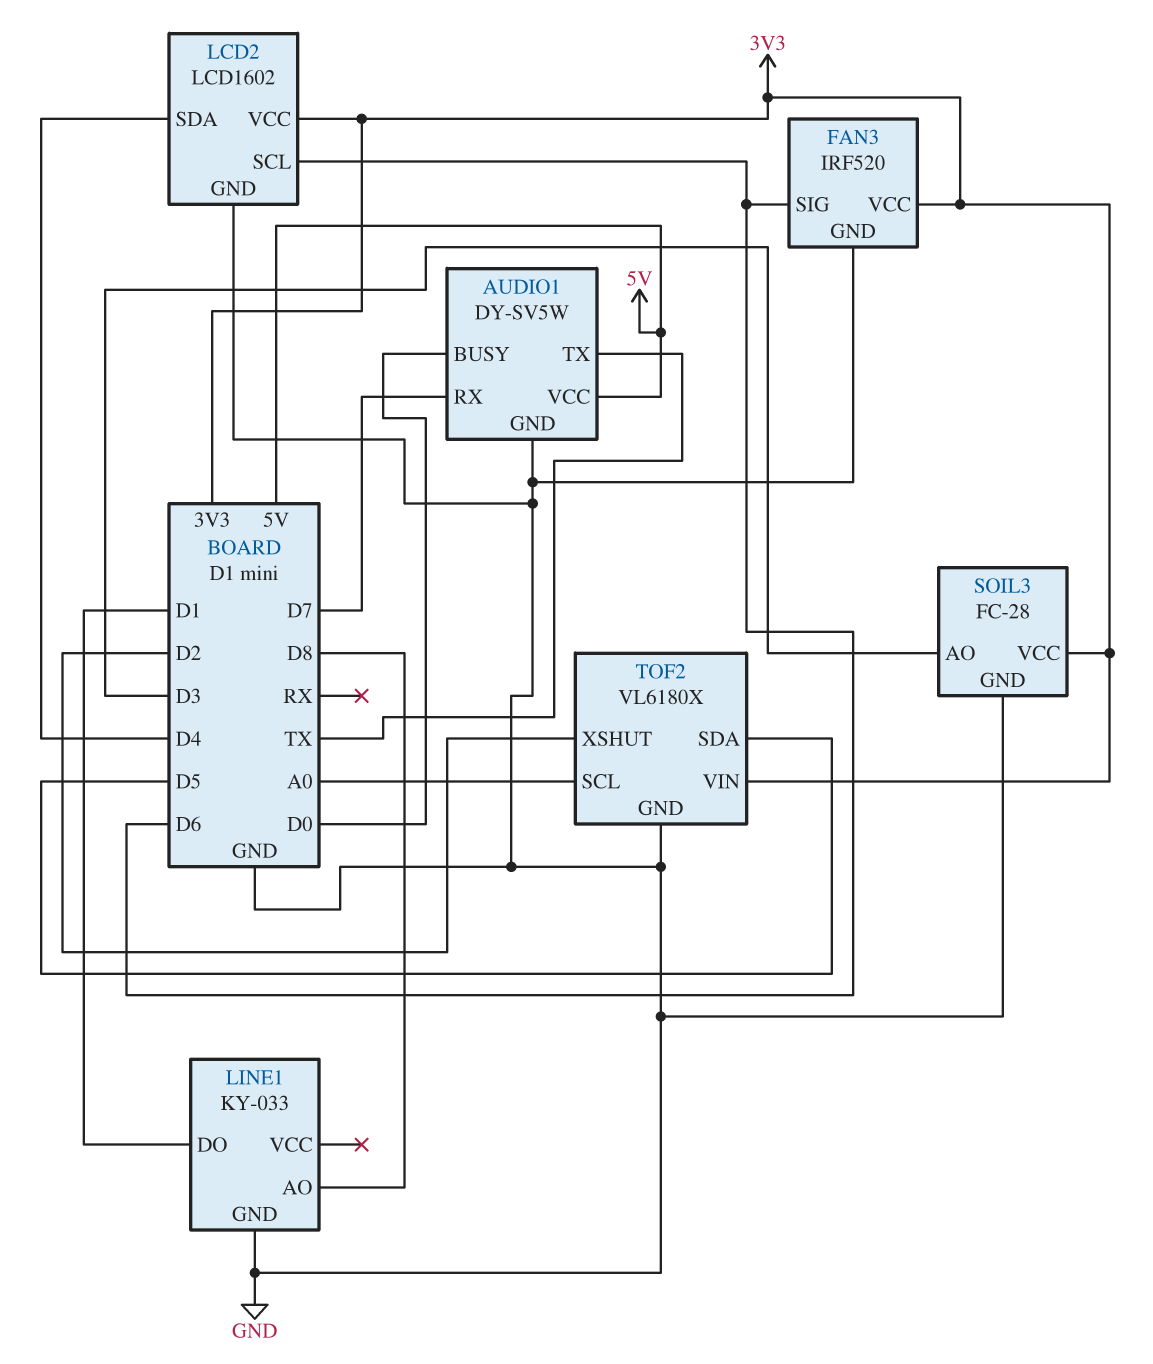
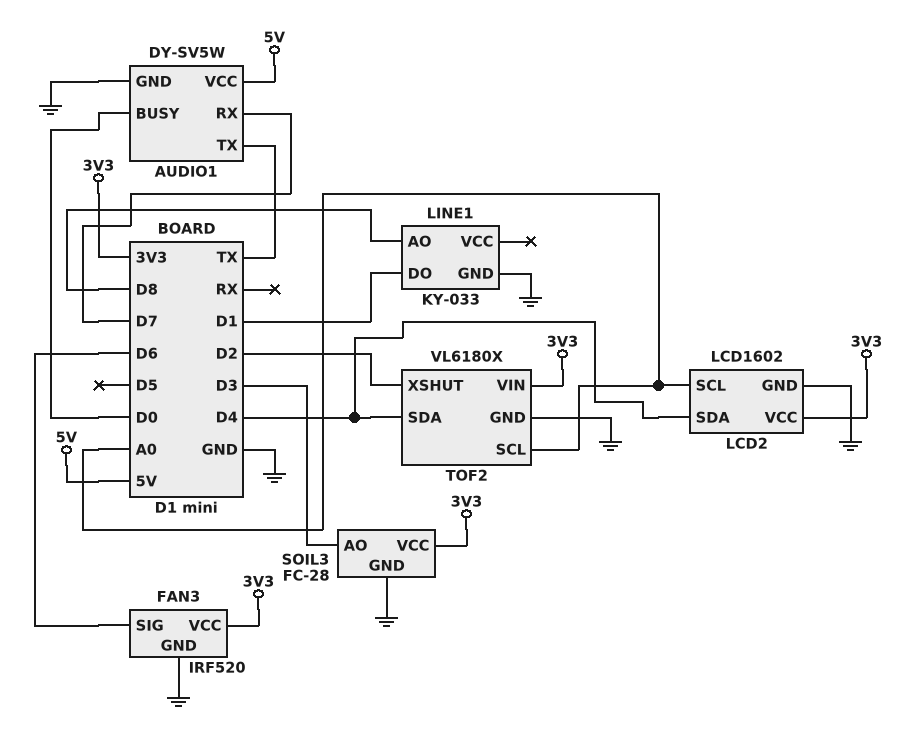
LCD2 pin SCL: D6 -> A0
TOF2 pin SDA: D5 -> D4

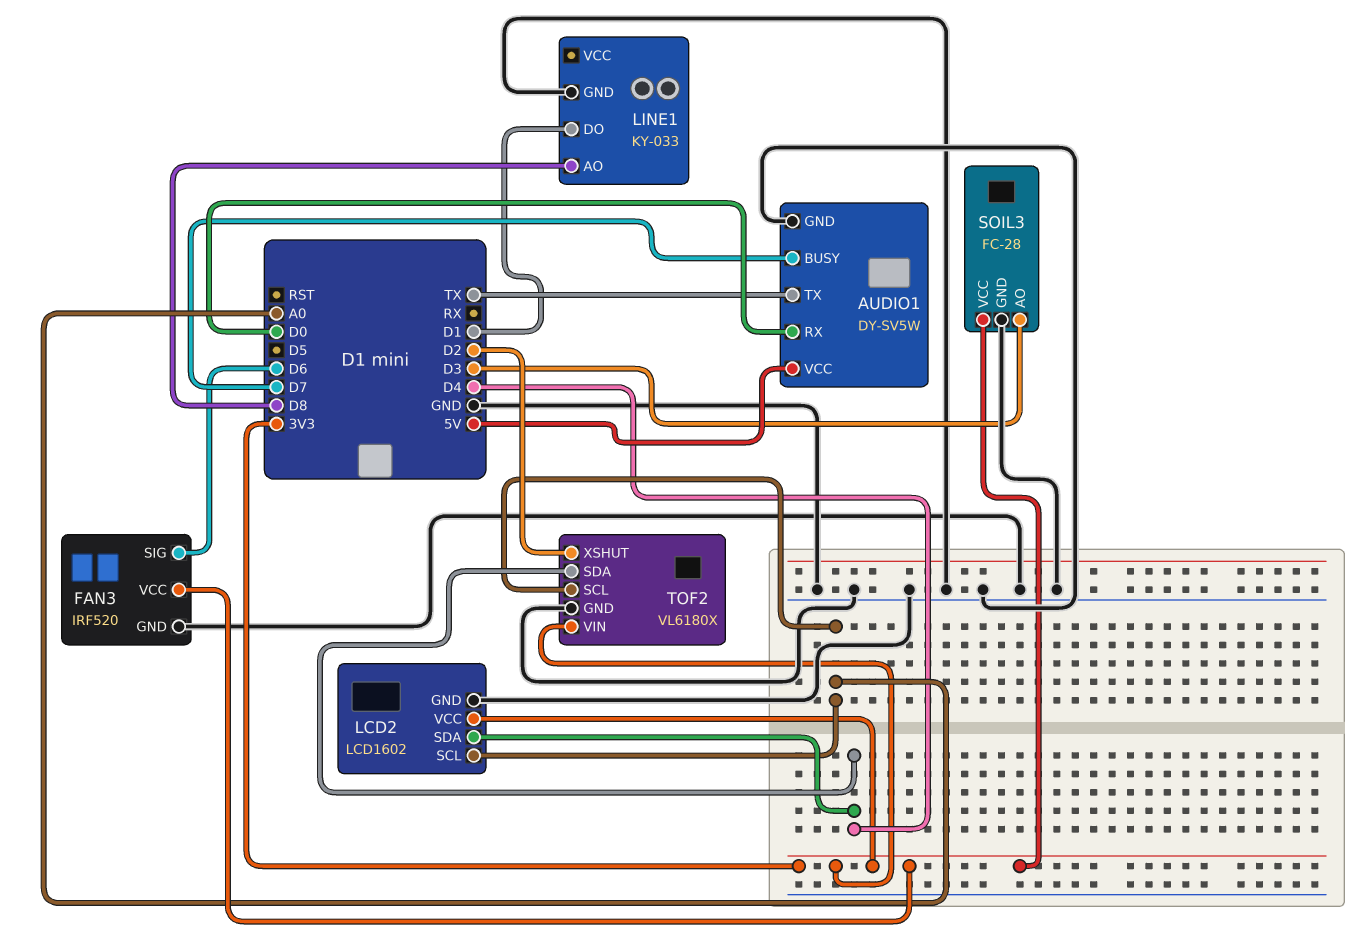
AUDIO1 pin BUSY: D0 -> D7
AUDIO1 pin RX: D7 -> D0

